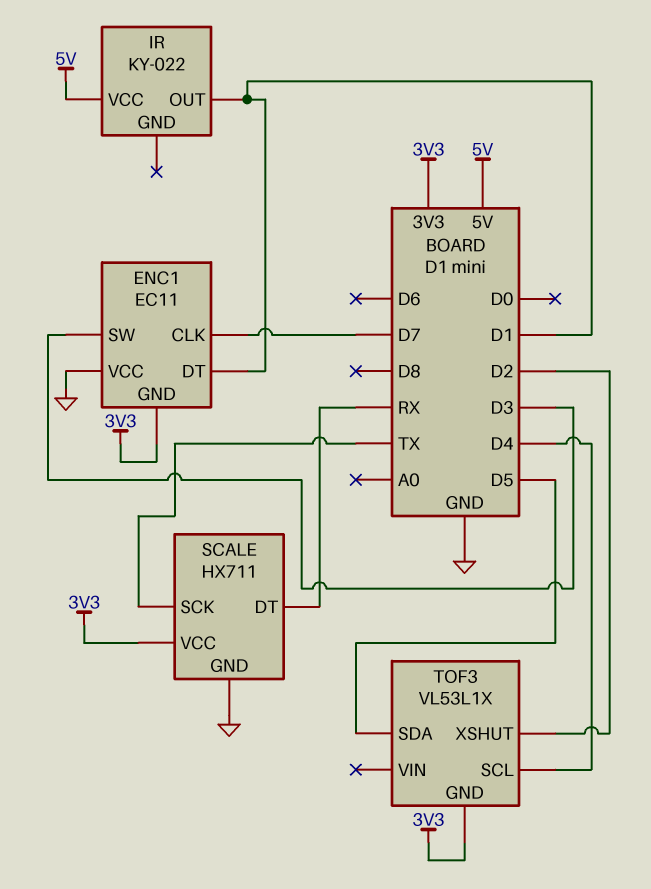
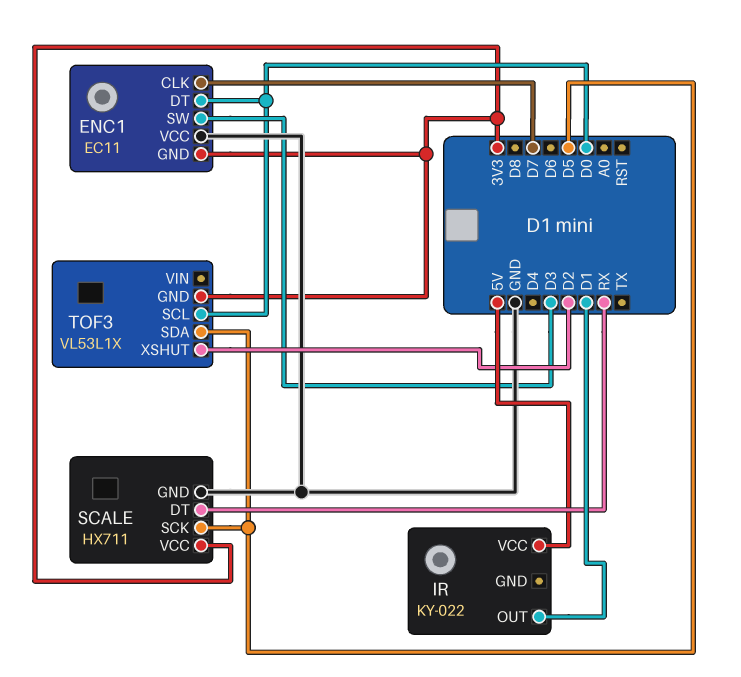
ENC1 pin DT: D1 -> D0
SCALE pin SCK: TX -> D5
TOF3 pin SCL: D4 -> D0

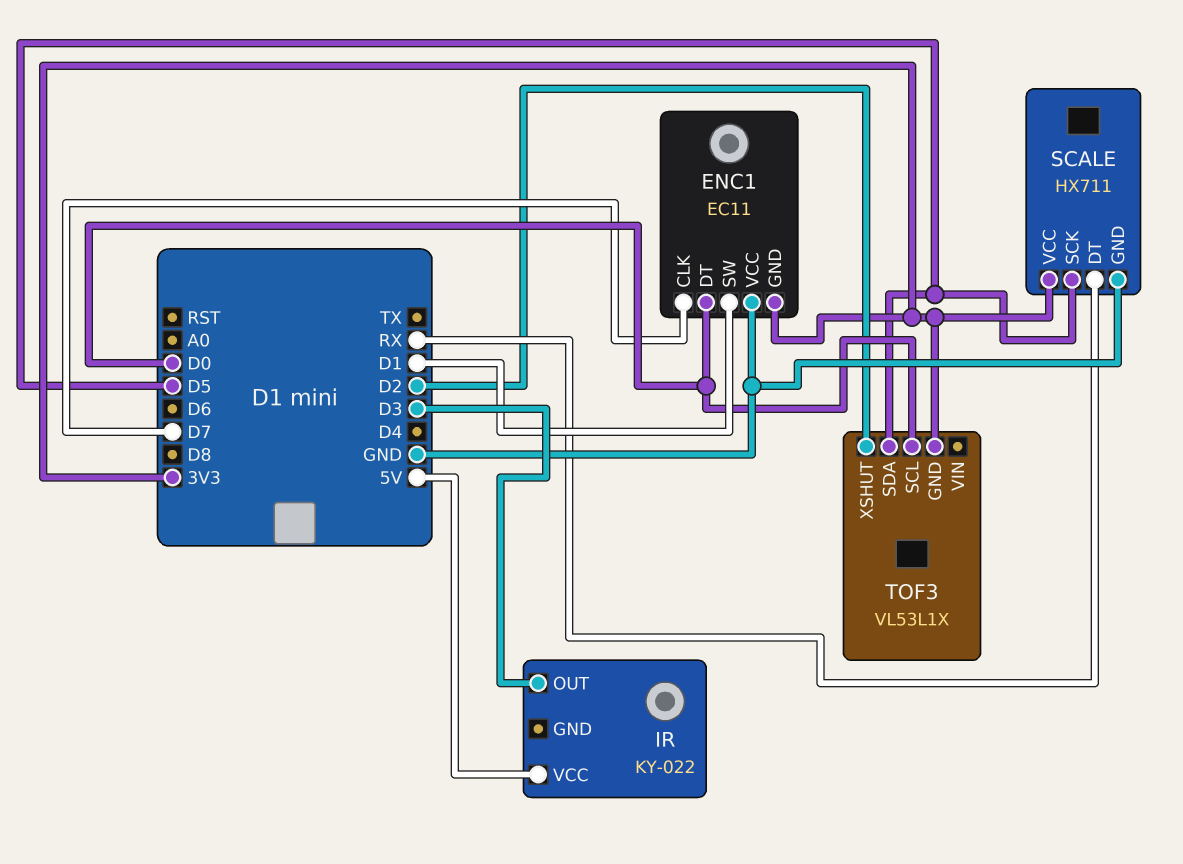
ENC1 pin SW: D3 -> D1
IR pin OUT: D1 -> D3

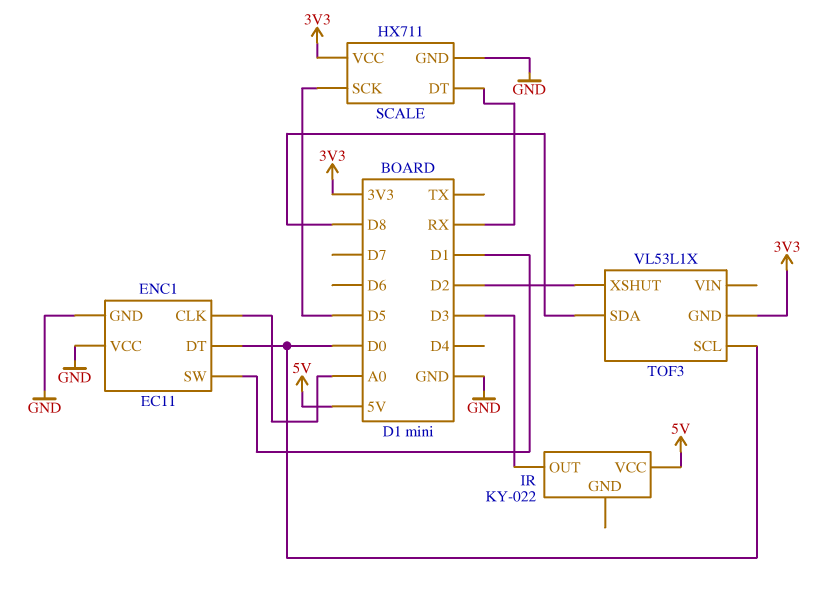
ENC1 pin CLK: D7 -> A0
ENC1 pin GND: 3V3 -> GND
TOF3 pin SDA: D5 -> D8

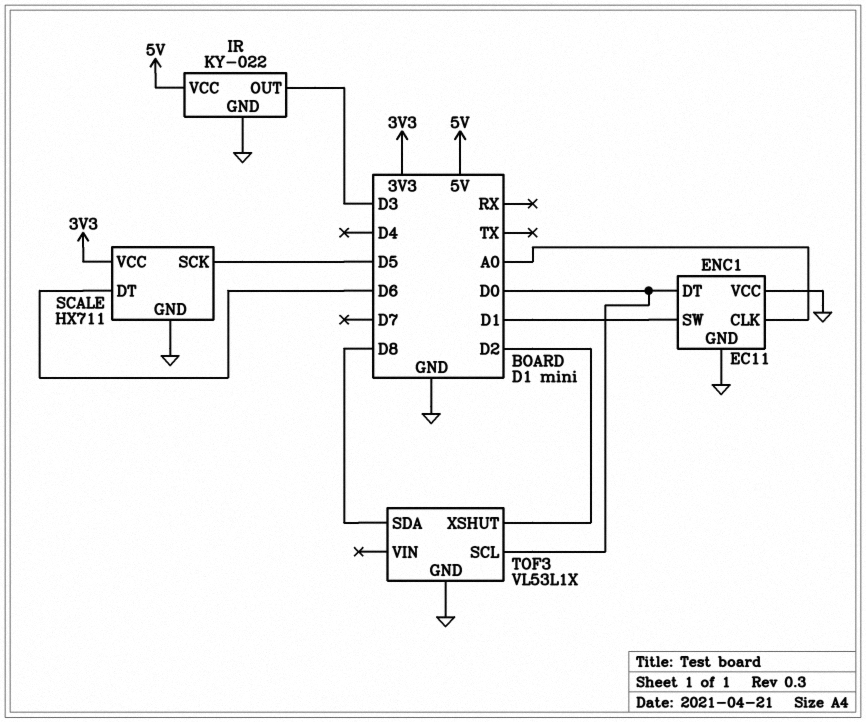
IR pin GND: none -> GND
SCALE pin DT: RX -> D6
TOF3 pin GND: 3V3 -> GND

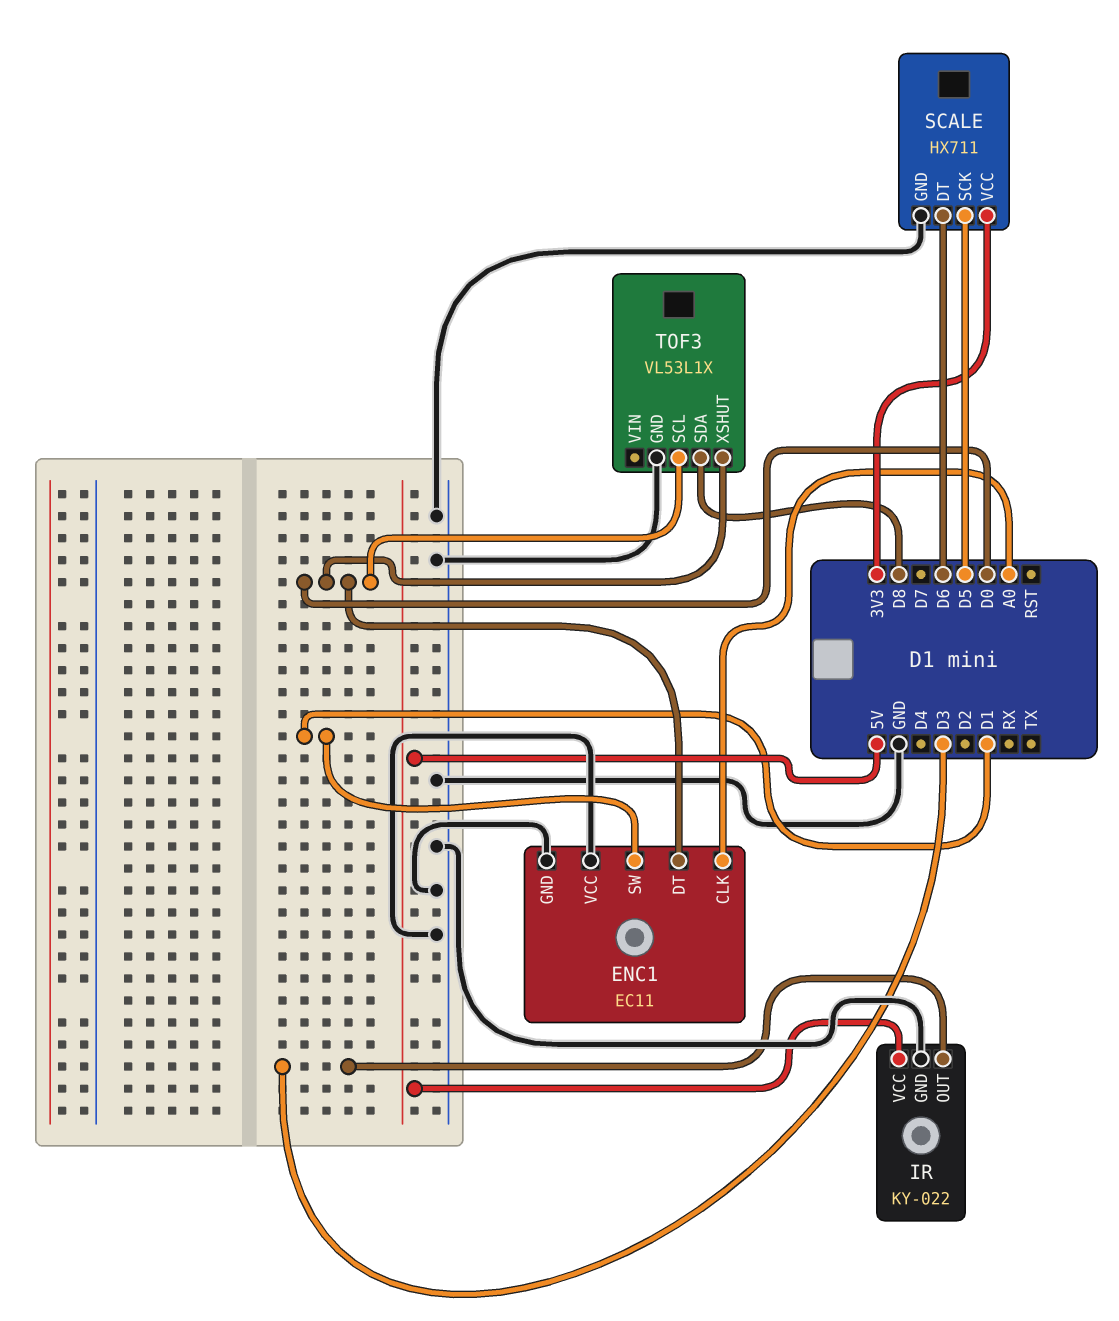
TOF3 pin XSHUT: D2 -> D0

